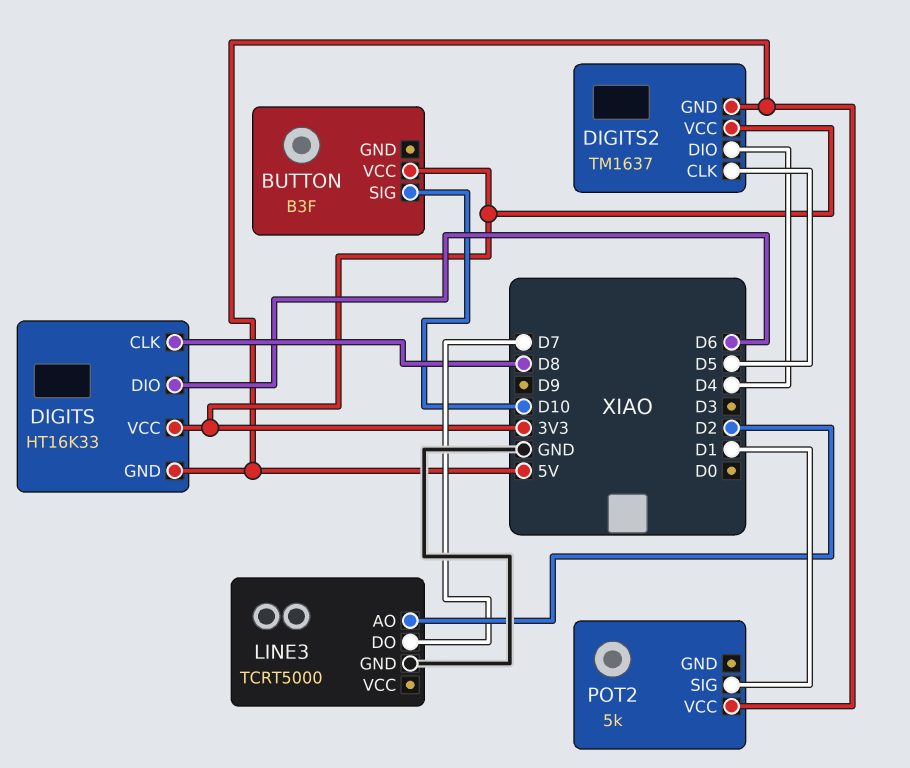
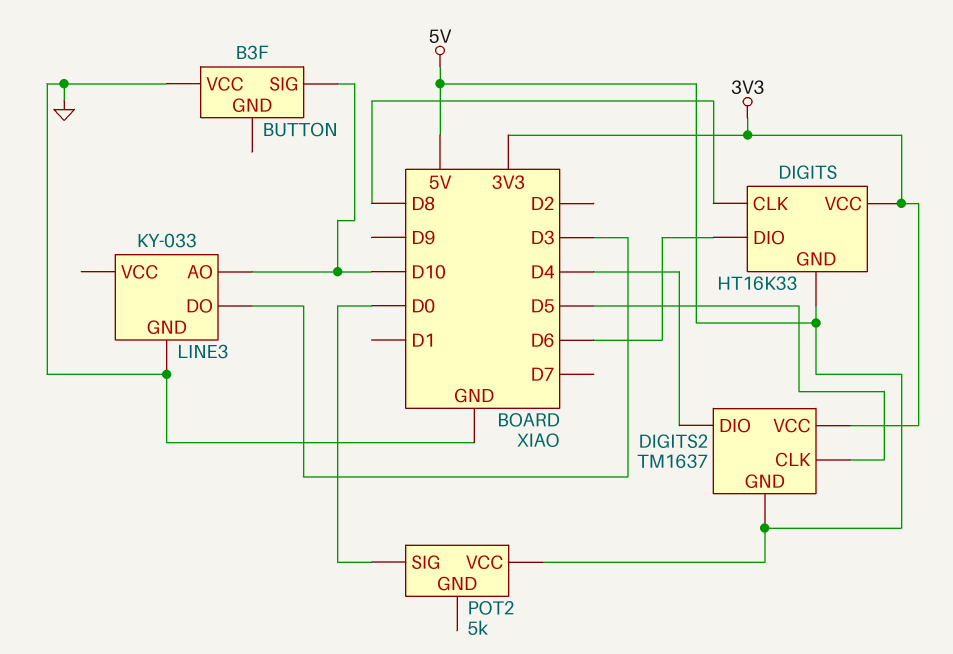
BUTTON pin VCC: 3V3 -> GND
LINE3: TCRT5000 -> KY-033
LINE3 pin AO: D2 -> D10
LINE3 pin DO: D7 -> D3
POT2 pin SIG: D1 -> D0

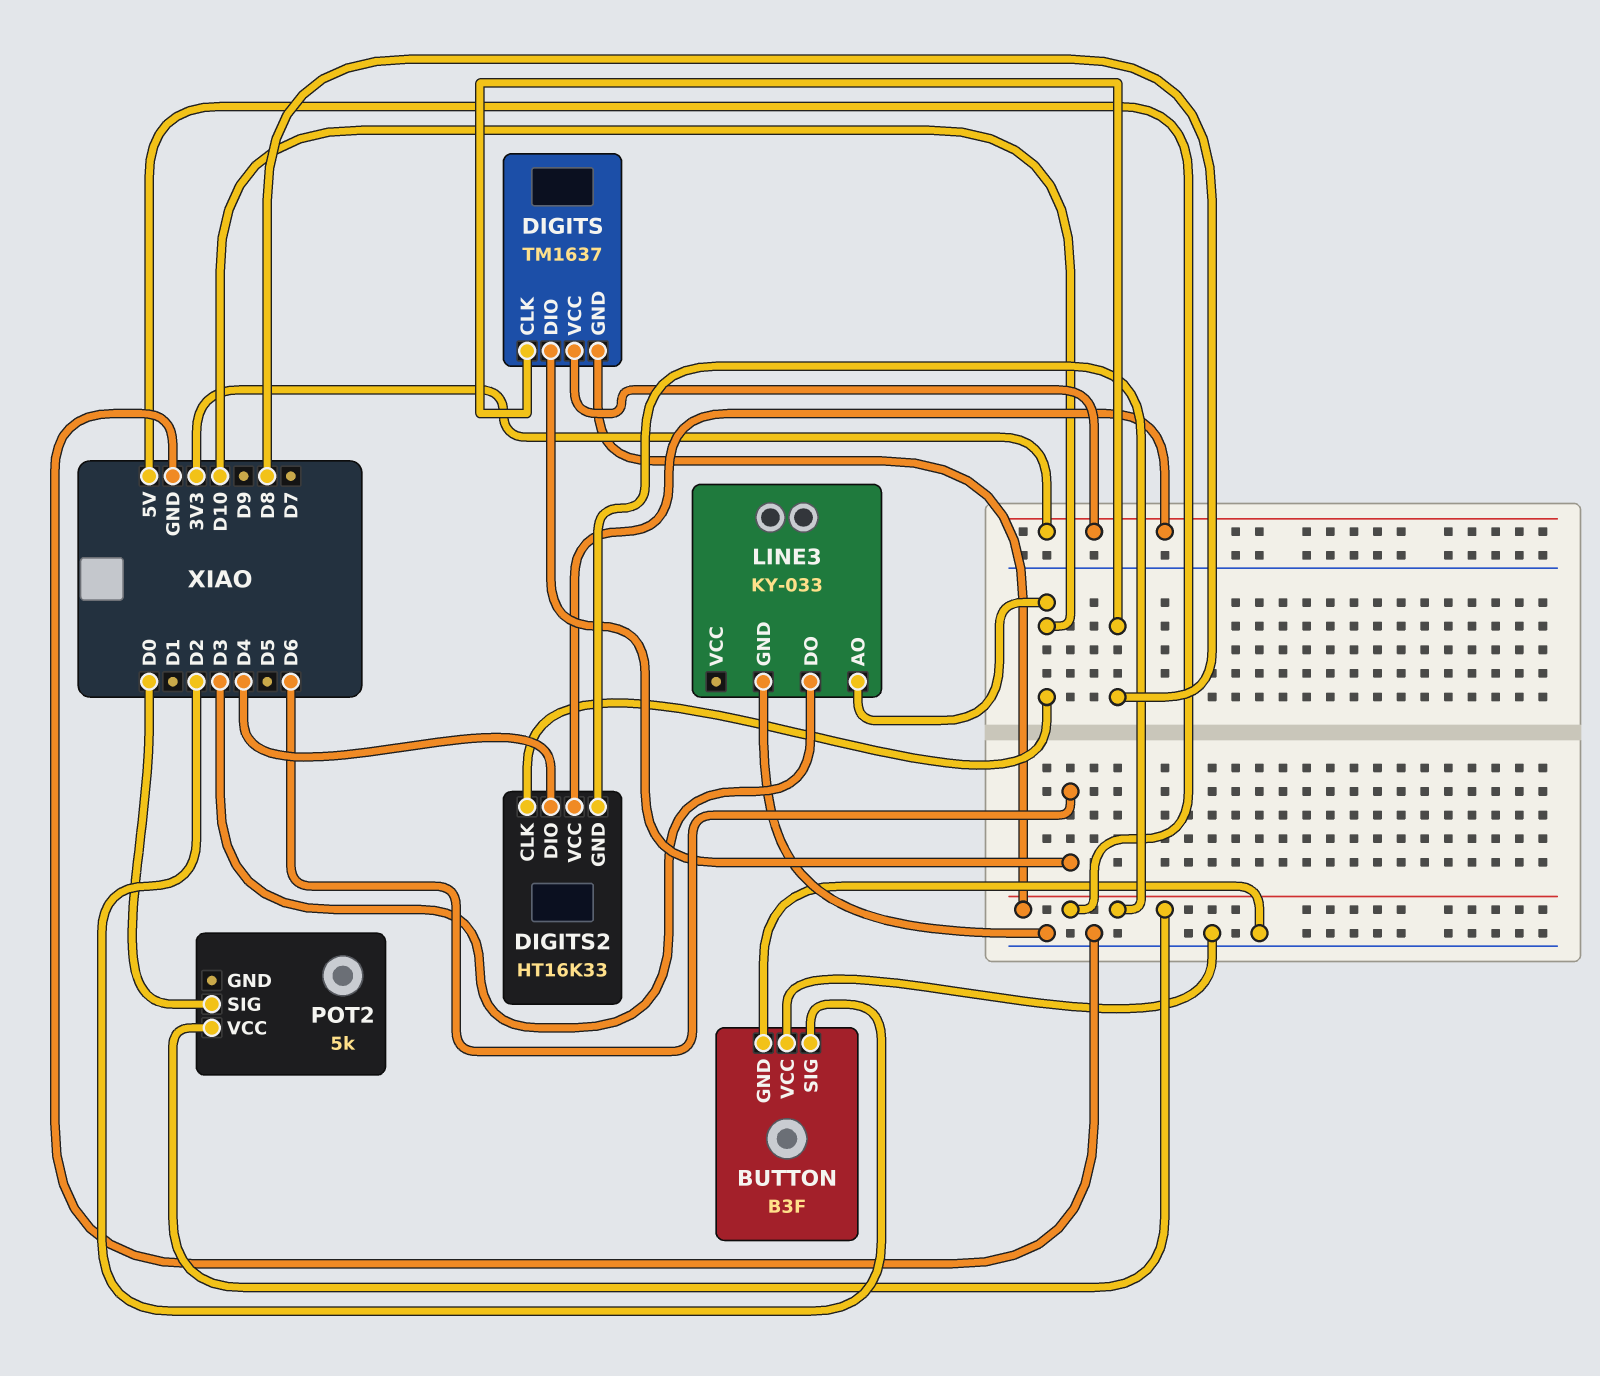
BUTTON pin GND: none -> GND
BUTTON pin SIG: D10 -> D2
DIGITS: HT16K33 -> TM1637
DIGITS2: TM1637 -> HT16K33
DIGITS2 pin CLK: D5 -> D10

